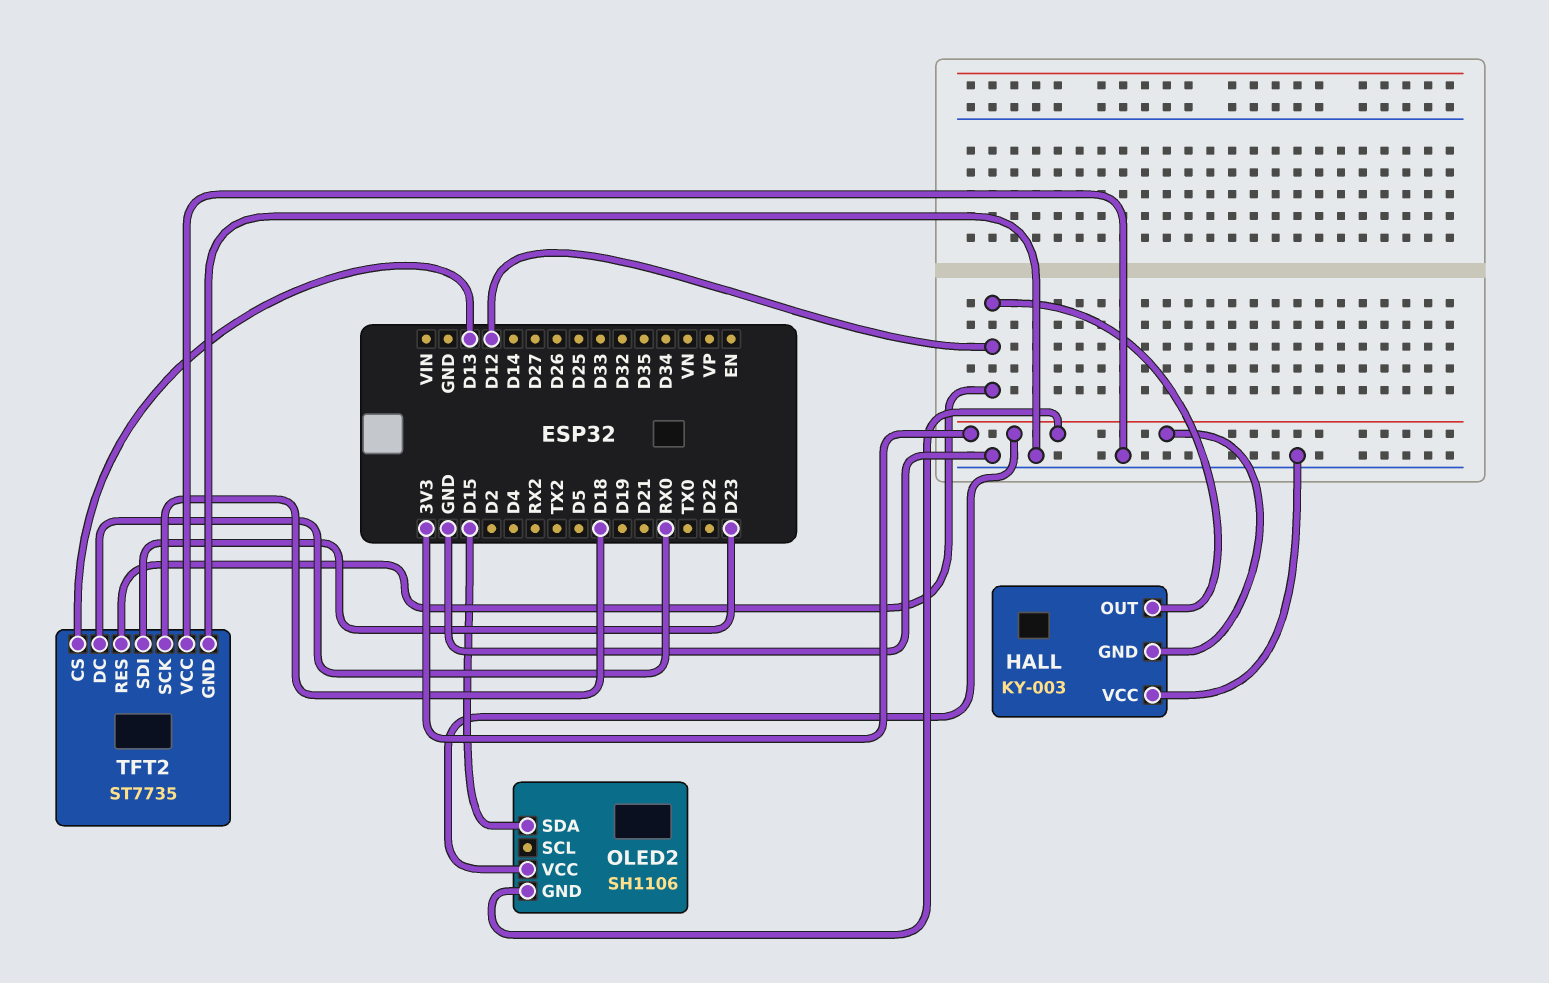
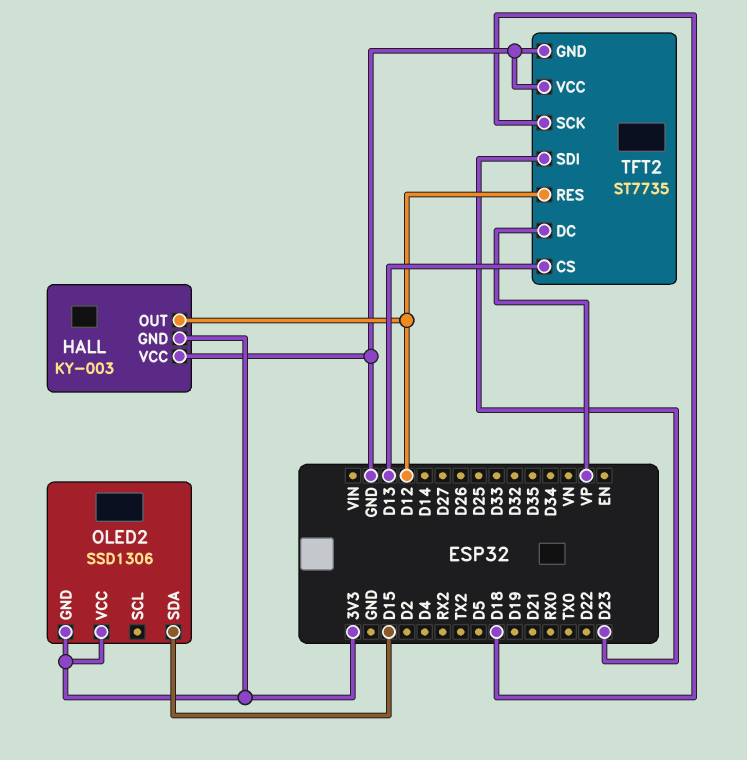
OLED2: SH1106 -> SSD1306
TFT2 pin DC: RX0 -> VP

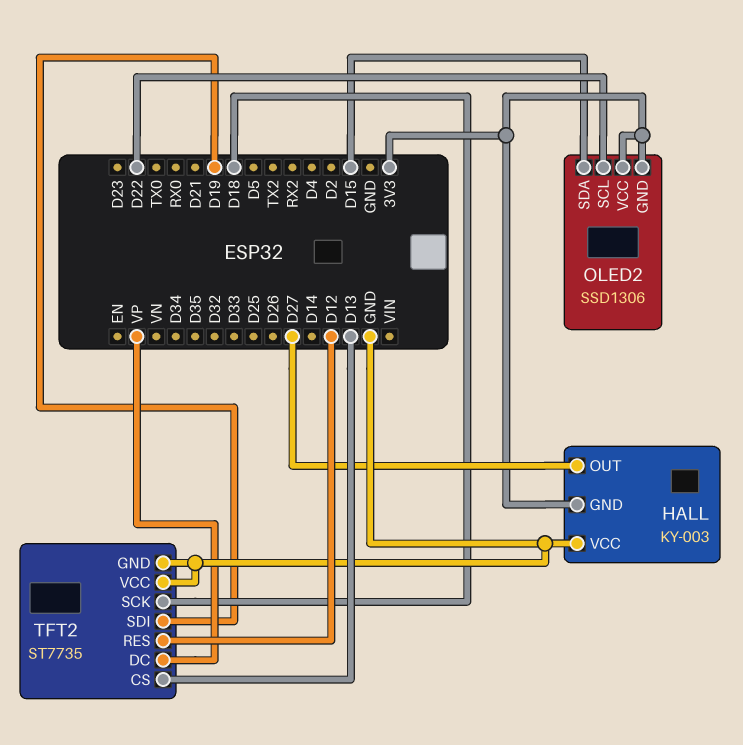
HALL pin OUT: D12 -> D27
OLED2 pin SCL: none -> D22
TFT2 pin SDI: D23 -> D19

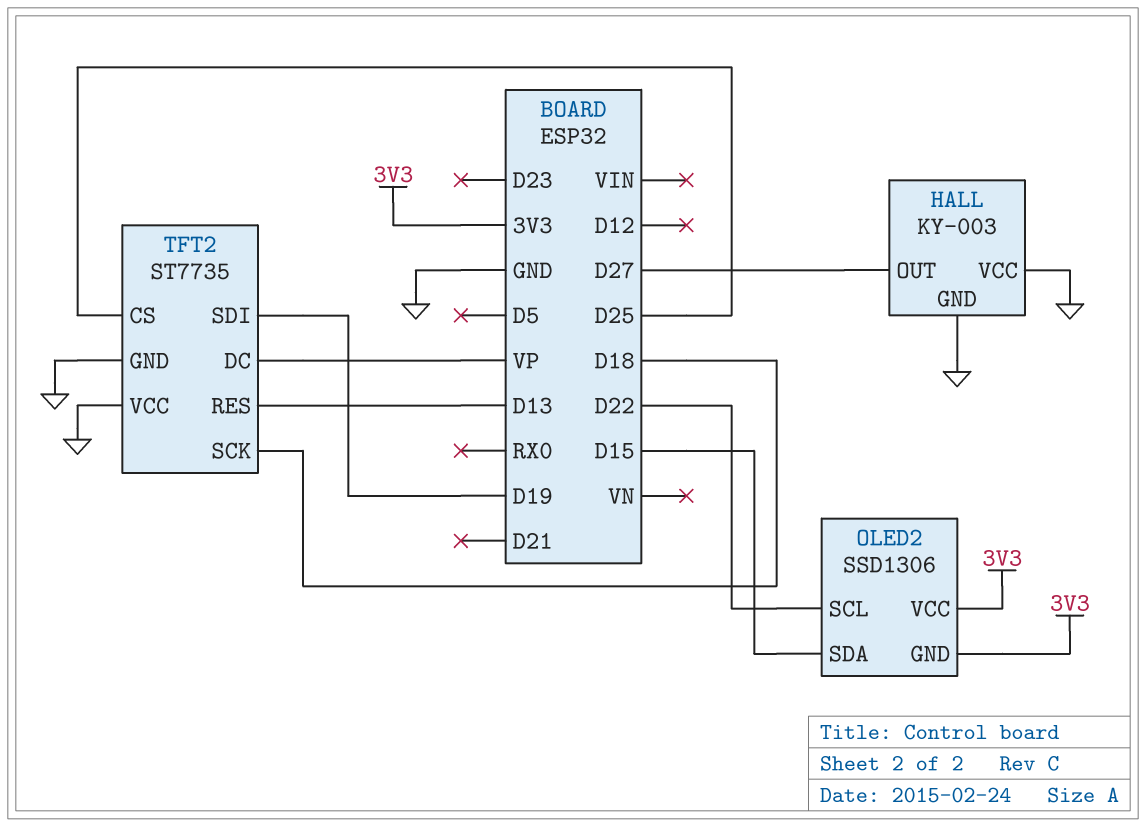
HALL pin GND: 3V3 -> GND
TFT2 pin CS: D13 -> D25
TFT2 pin RES: D12 -> D13

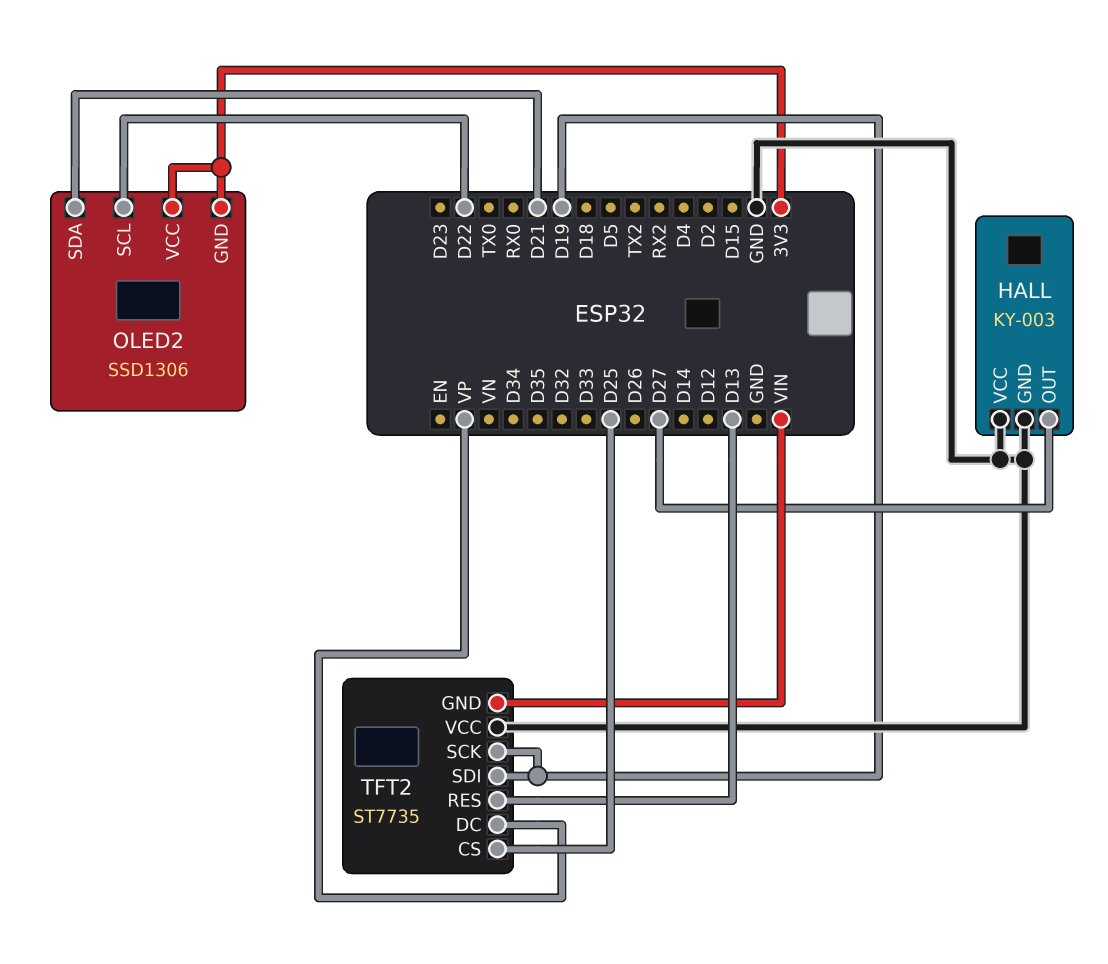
OLED2 pin SDA: D15 -> D21
TFT2 pin GND: GND -> VIN
TFT2 pin SCK: D18 -> D19

